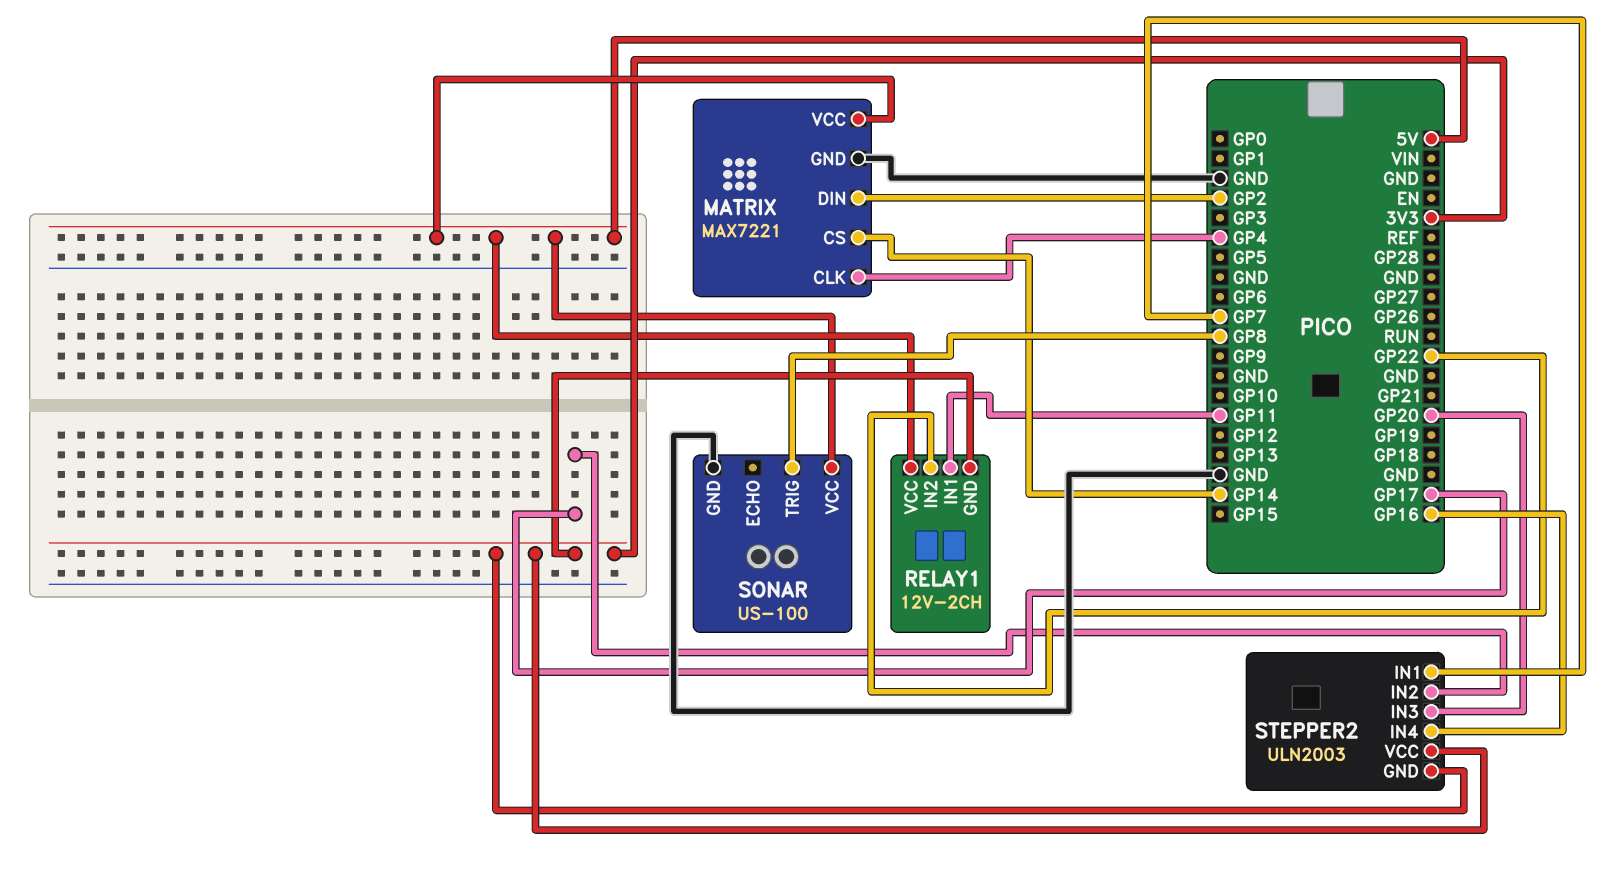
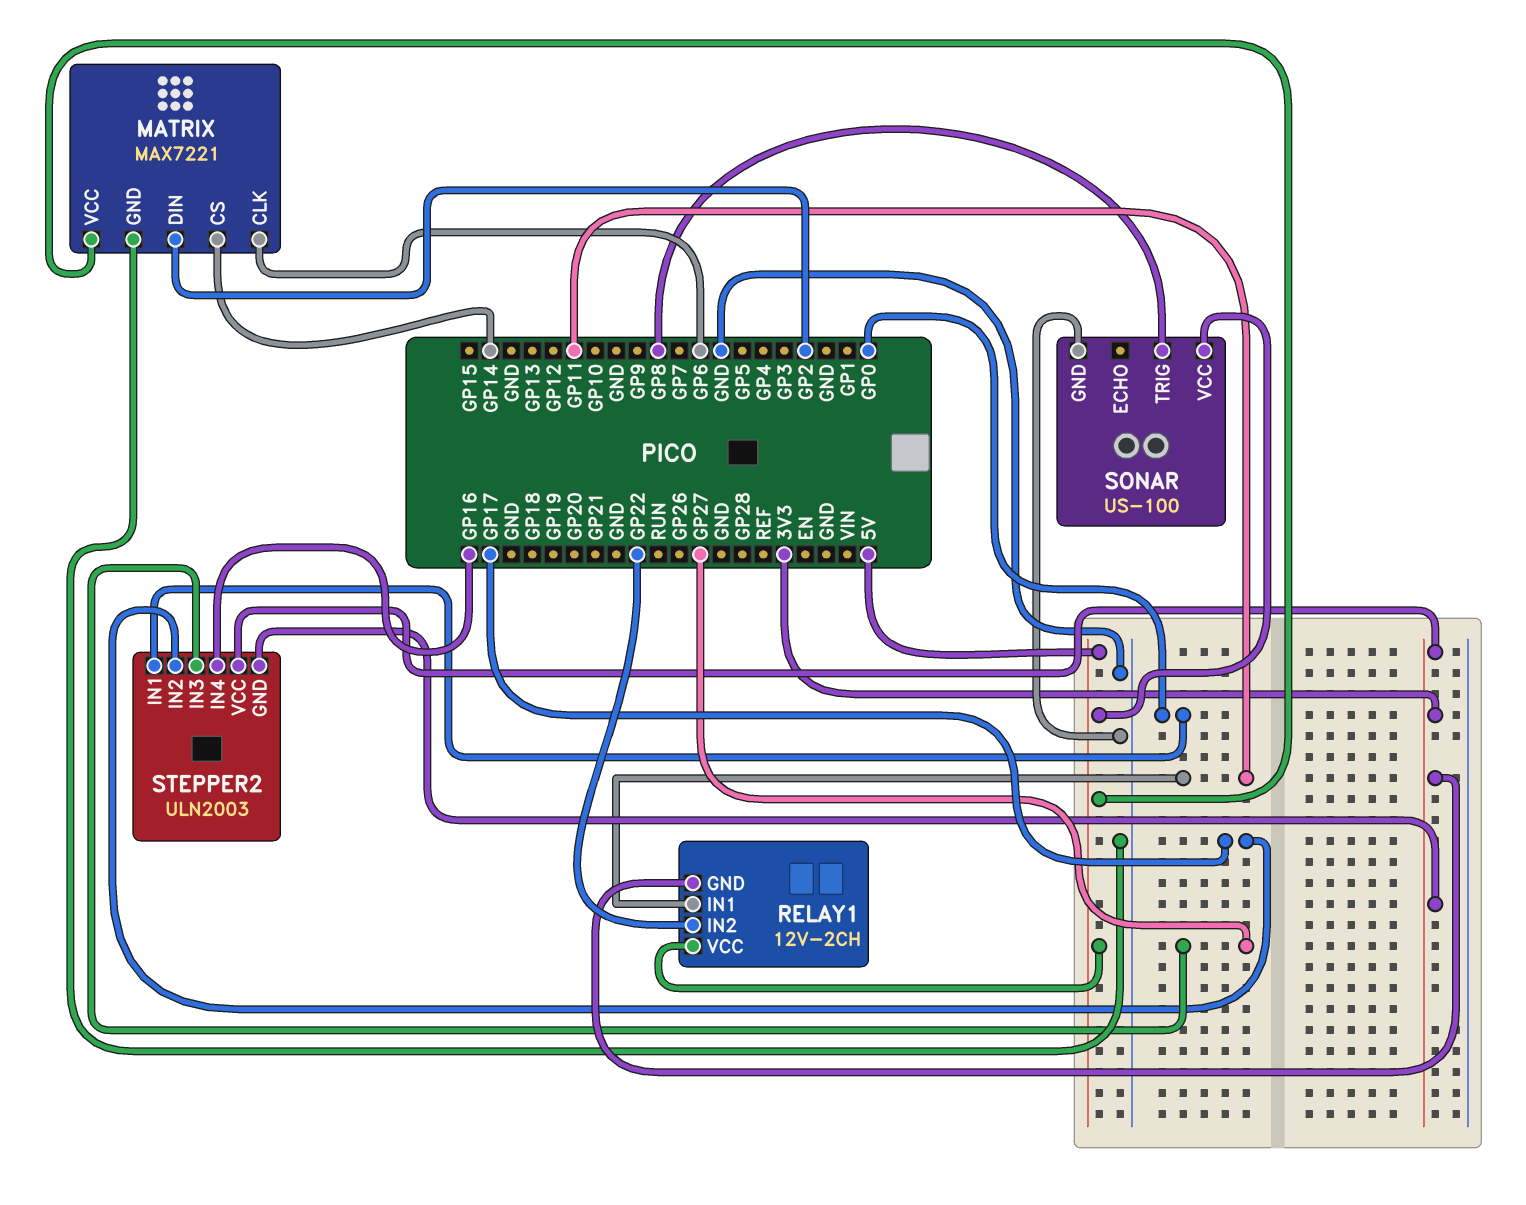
MATRIX pin CLK: GP4 -> GP6
STEPPER2 pin IN1: GP7 -> GP0
STEPPER2 pin IN3: GP20 -> GP27

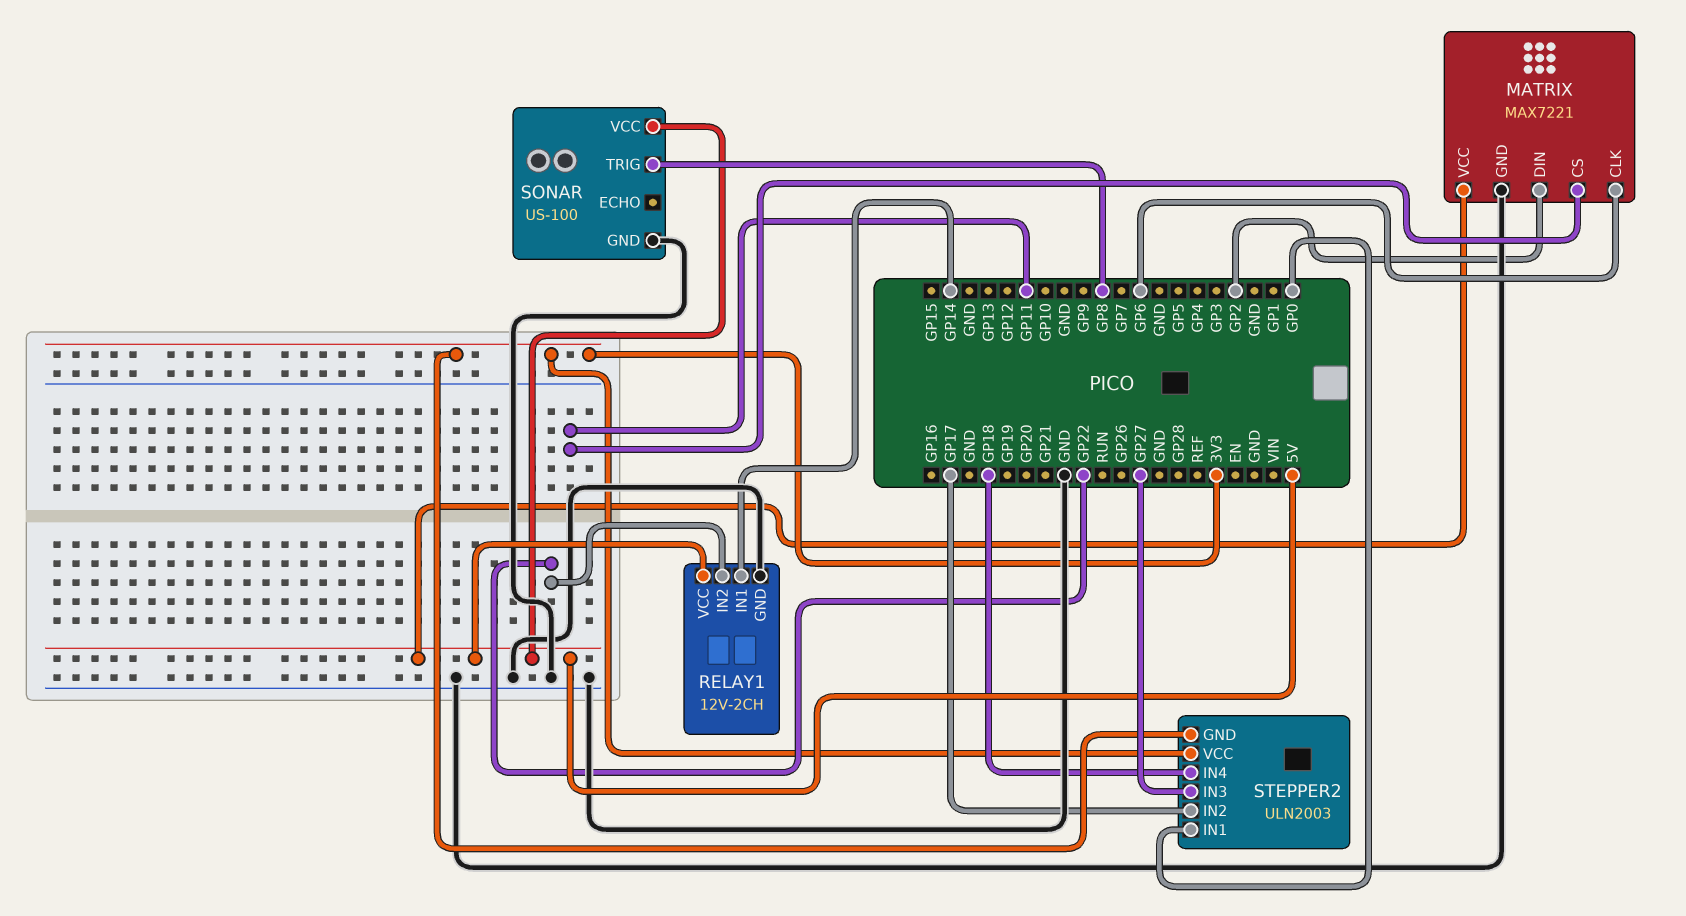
MATRIX pin CS: GP14 -> GP11
RELAY1 pin GND: 3V3 -> GND
RELAY1 pin IN1: GP11 -> GP14
STEPPER2 pin IN4: GP16 -> GP18

